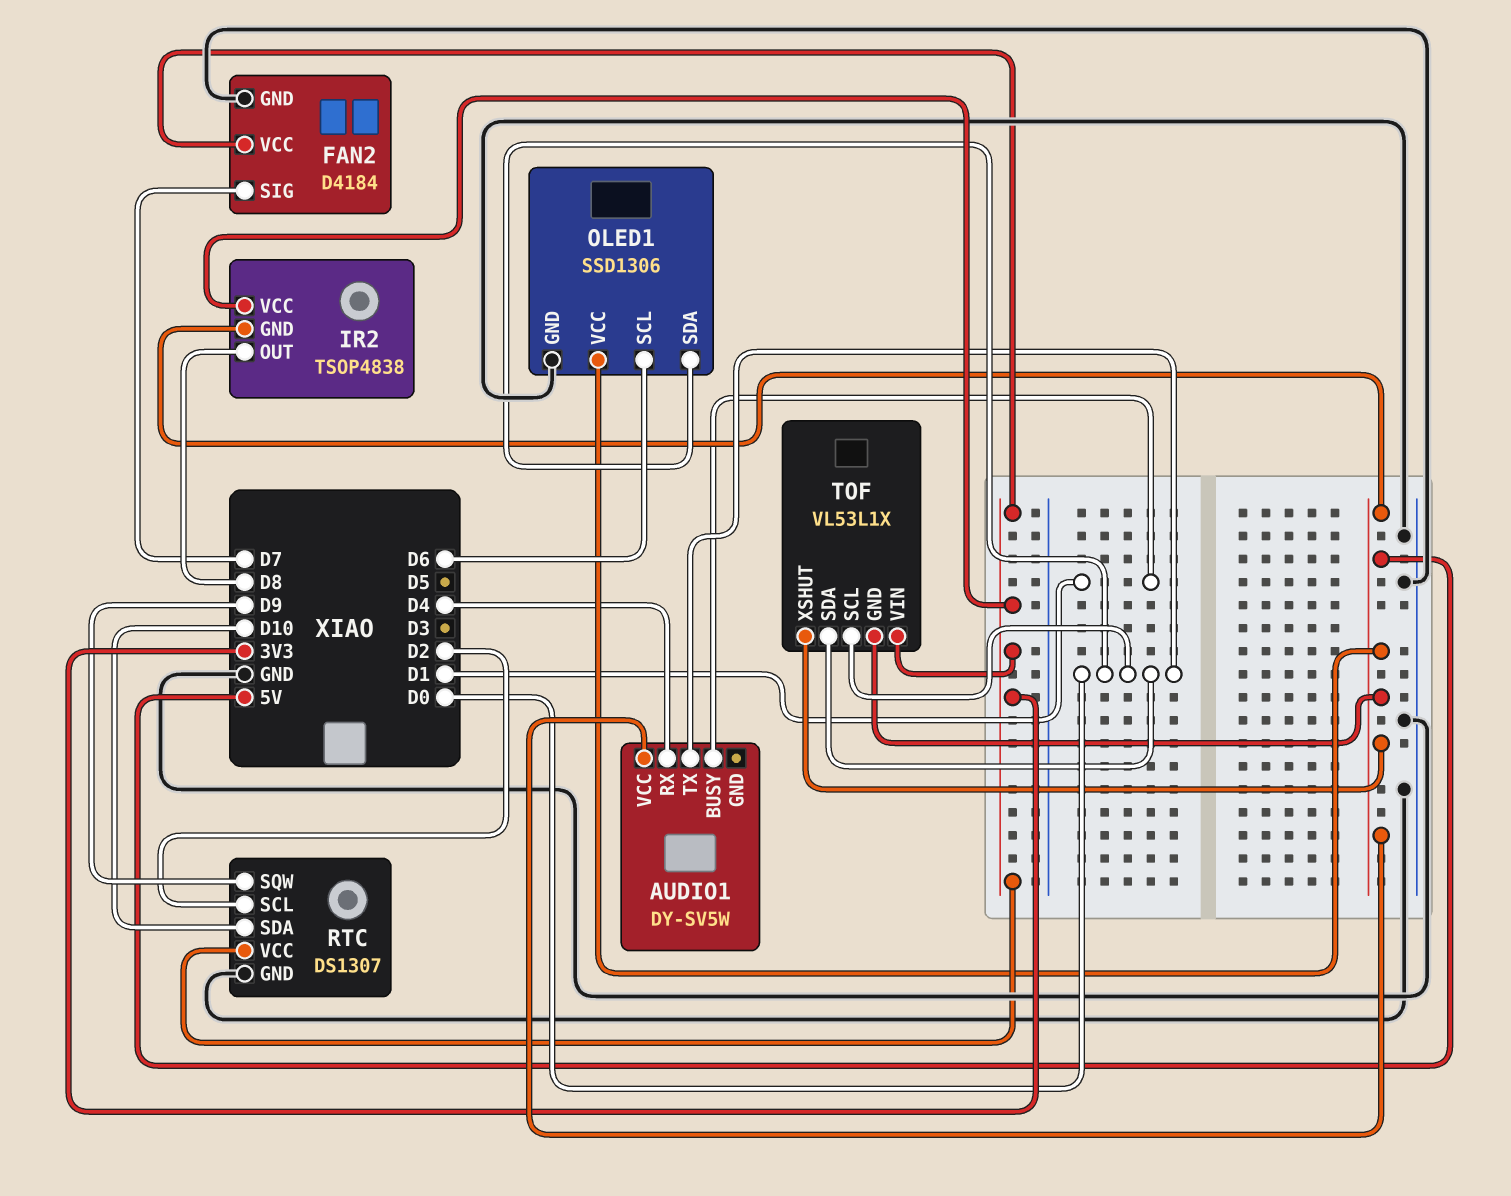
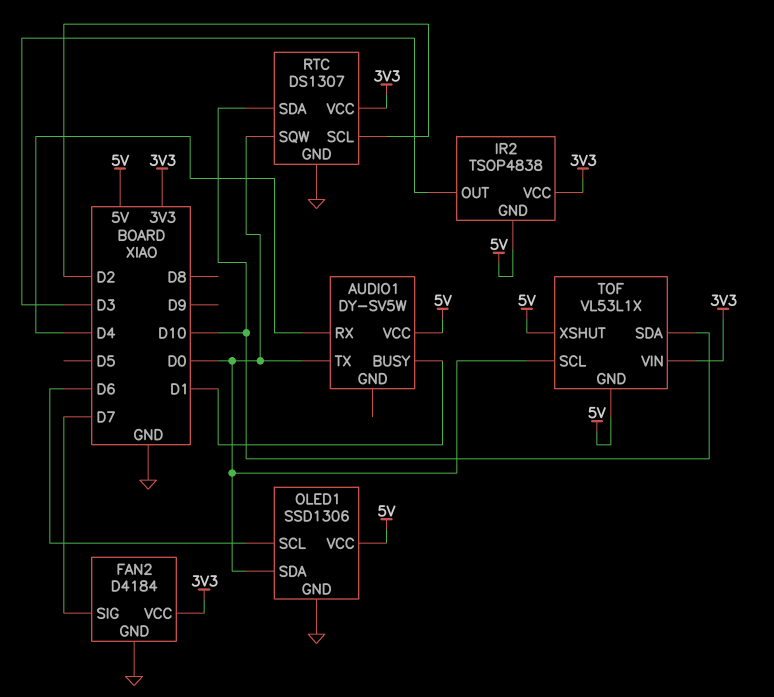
IR2 pin OUT: D8 -> D3
RTC pin SQW: D9 -> D0
TOF pin SDA: D0 -> D10

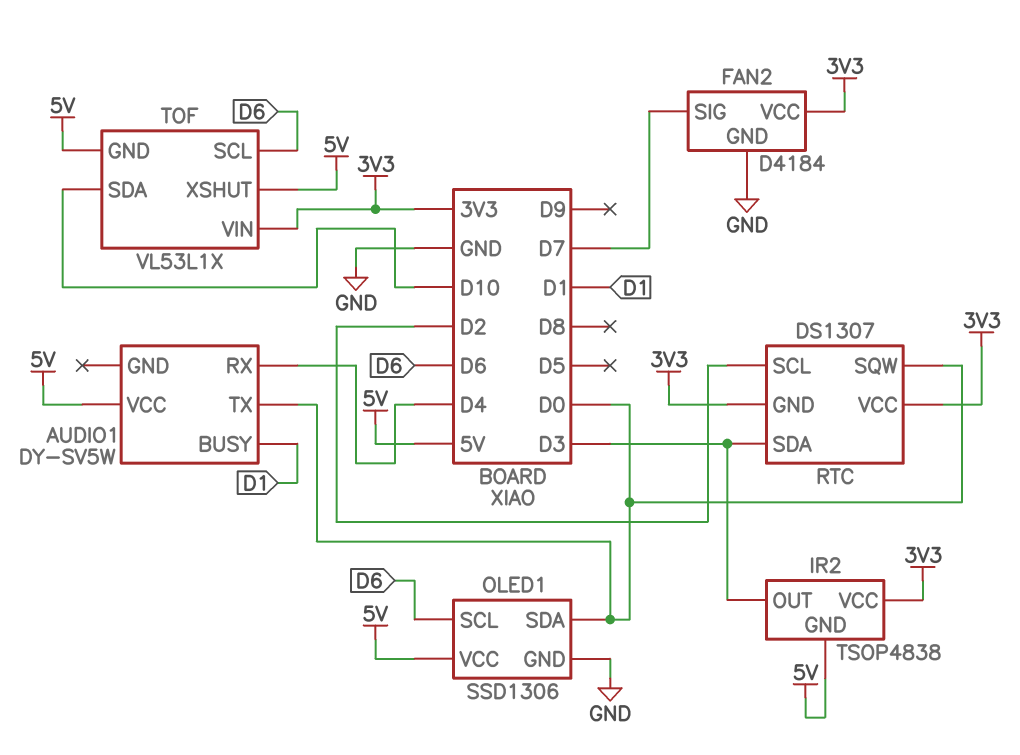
RTC pin GND: GND -> 3V3
RTC pin SDA: D10 -> D3
TOF pin SCL: D0 -> D6

